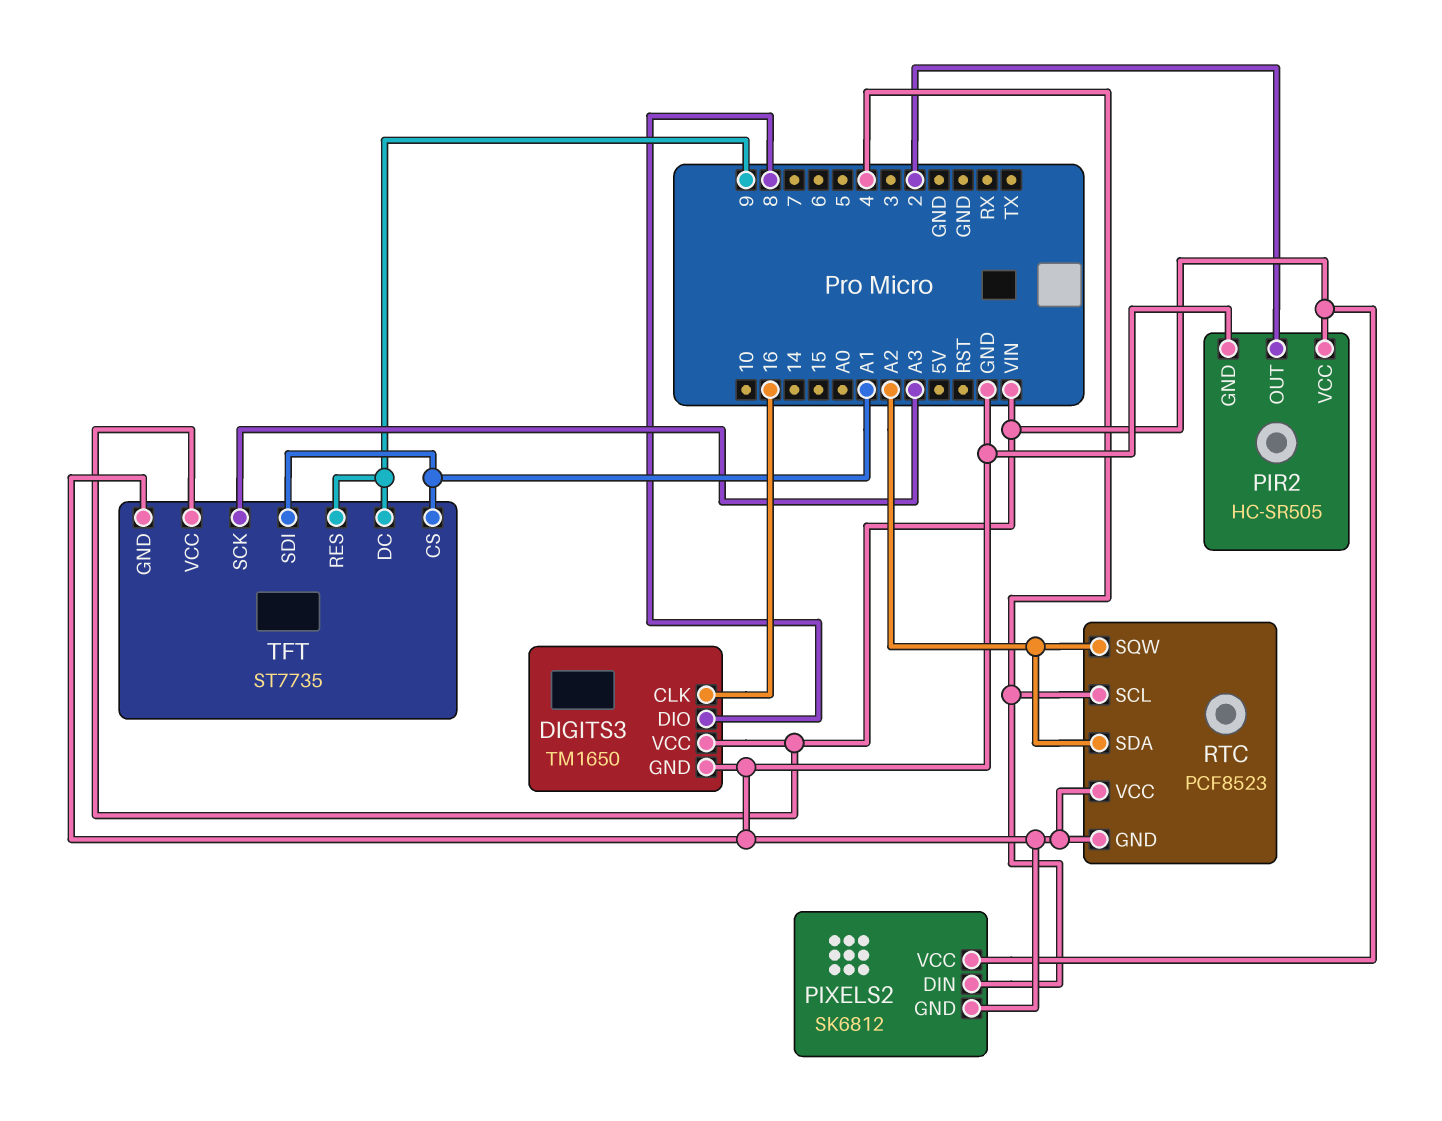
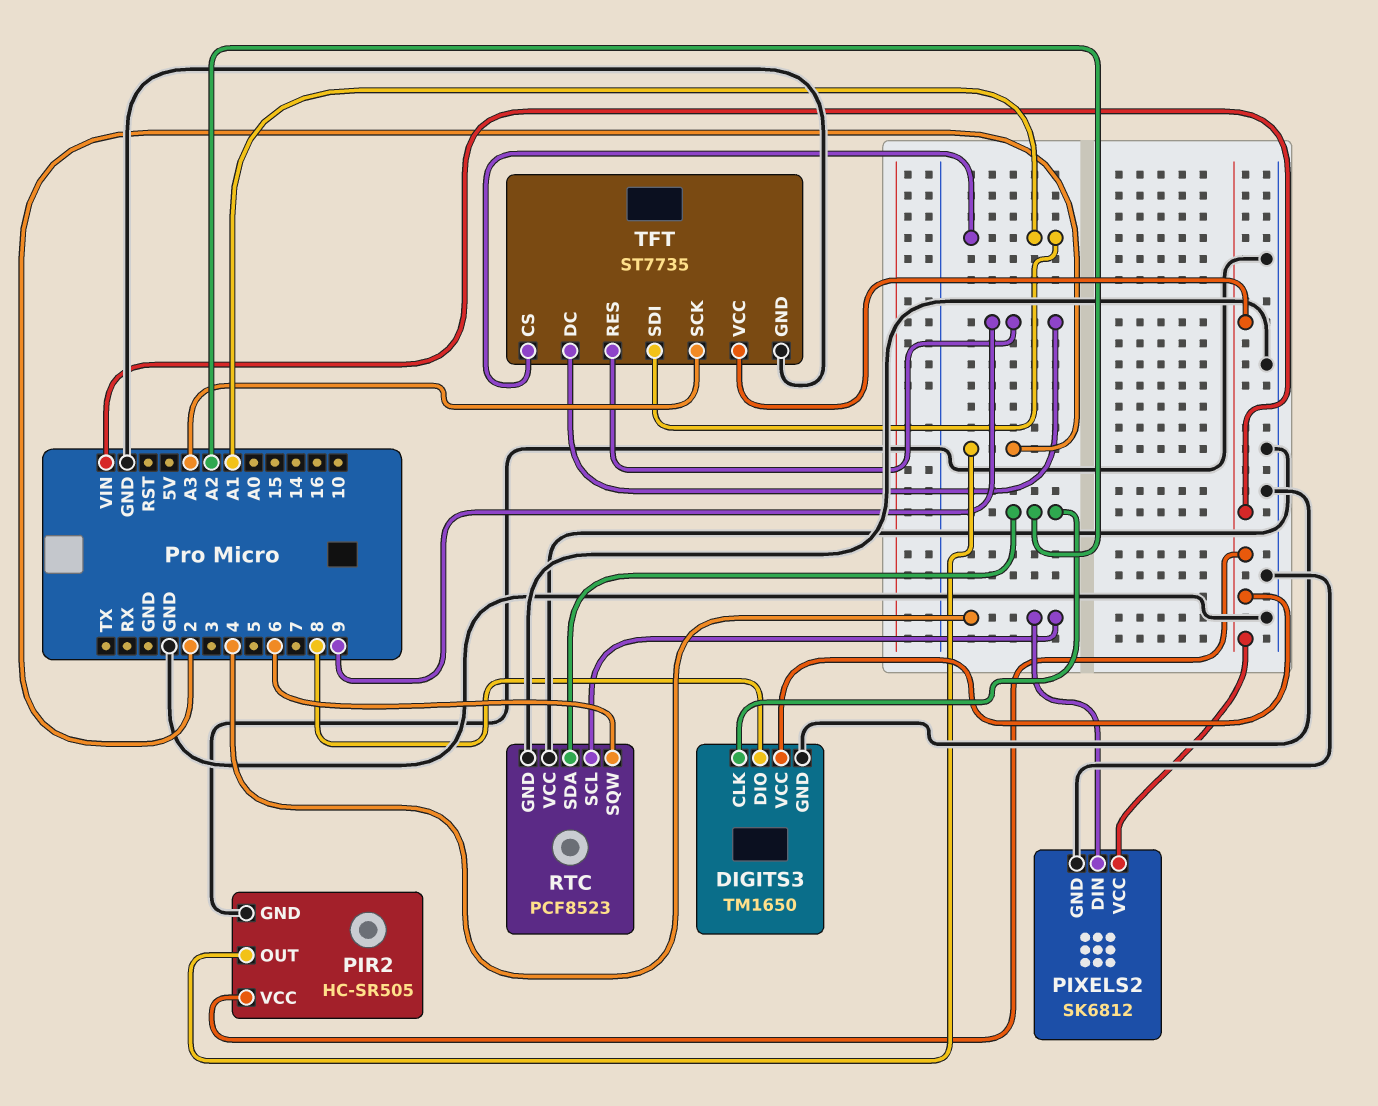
DIGITS3 pin CLK: 16 -> A2
RTC pin SQW: A2 -> 6

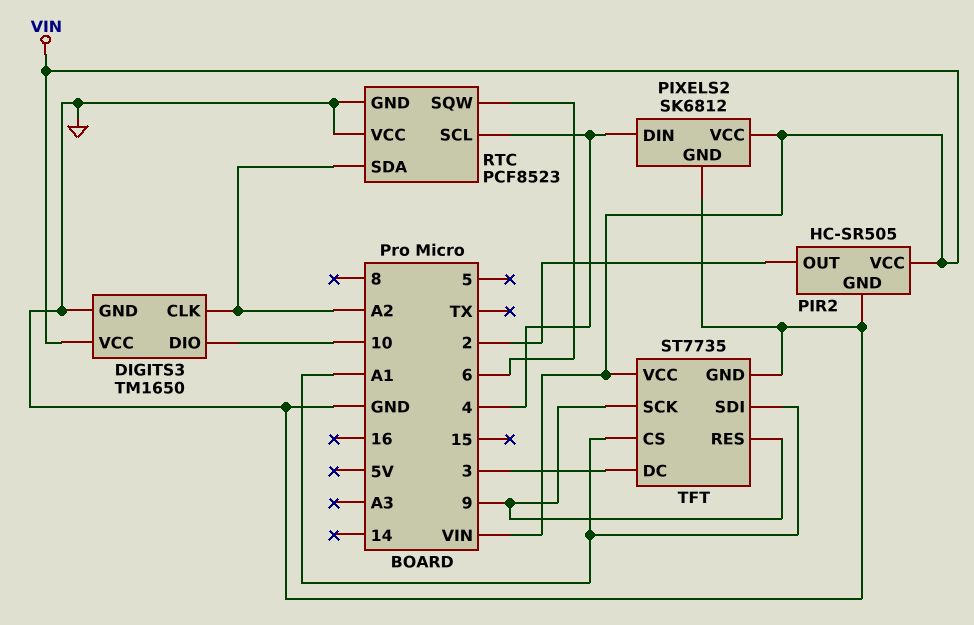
DIGITS3 pin DIO: 8 -> 10
TFT pin DC: 9 -> 3
TFT pin SCK: A3 -> 9

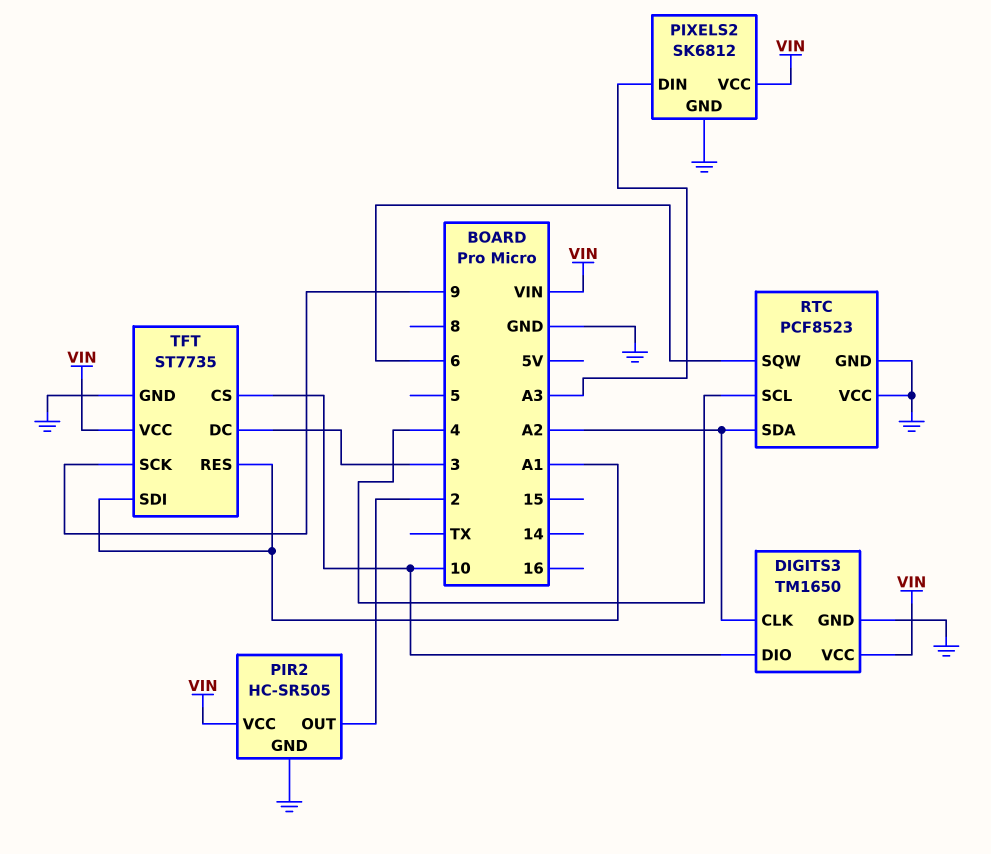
PIXELS2 pin DIN: 4 -> A3
TFT pin CS: A1 -> 10
TFT pin RES: 9 -> A1

